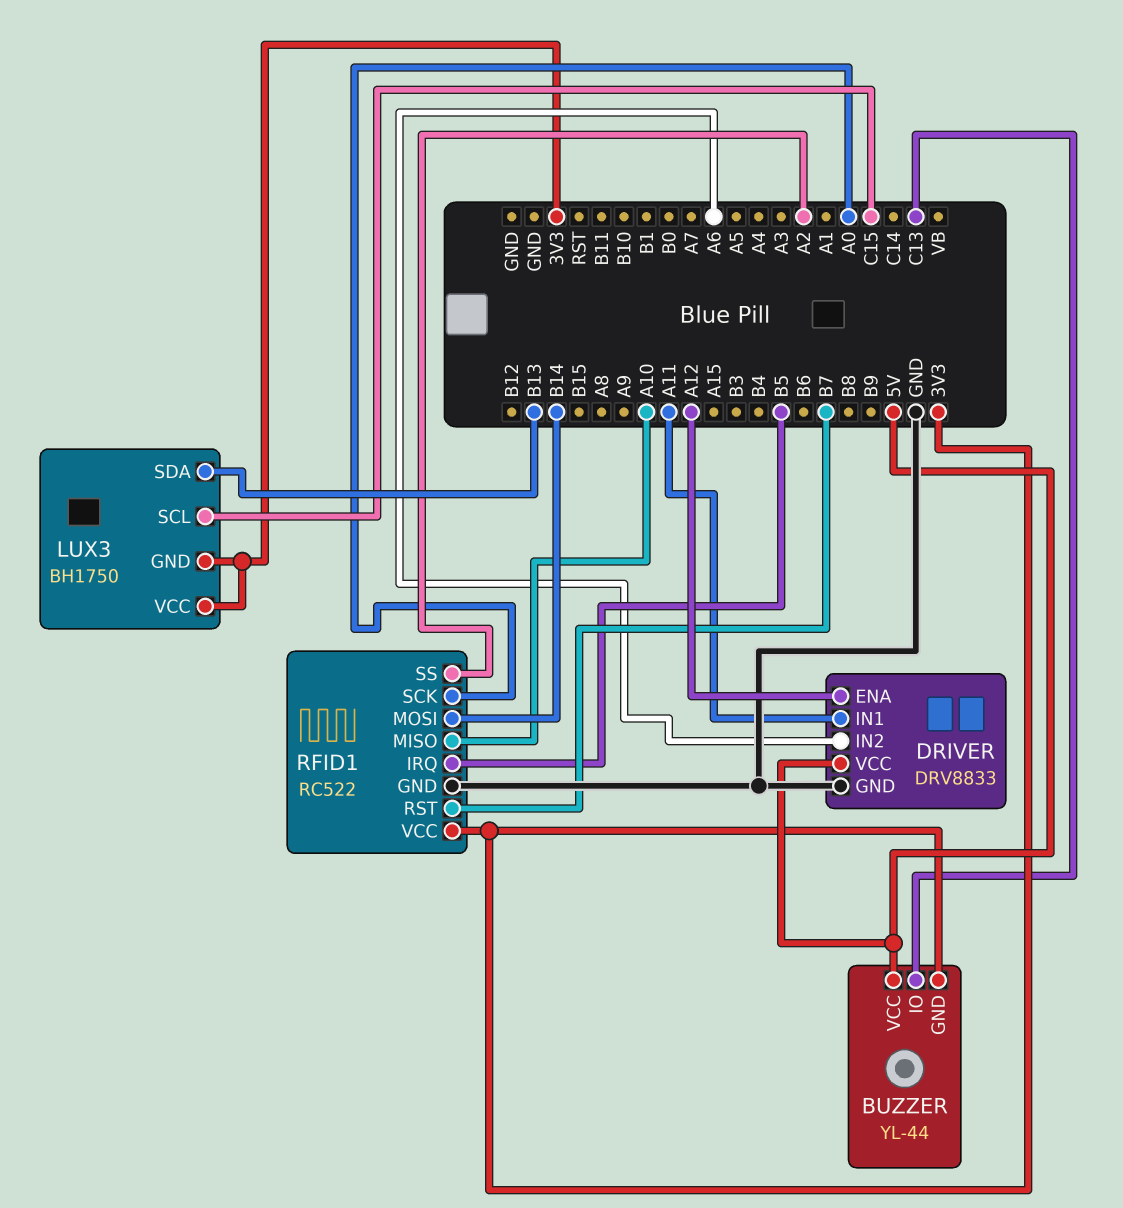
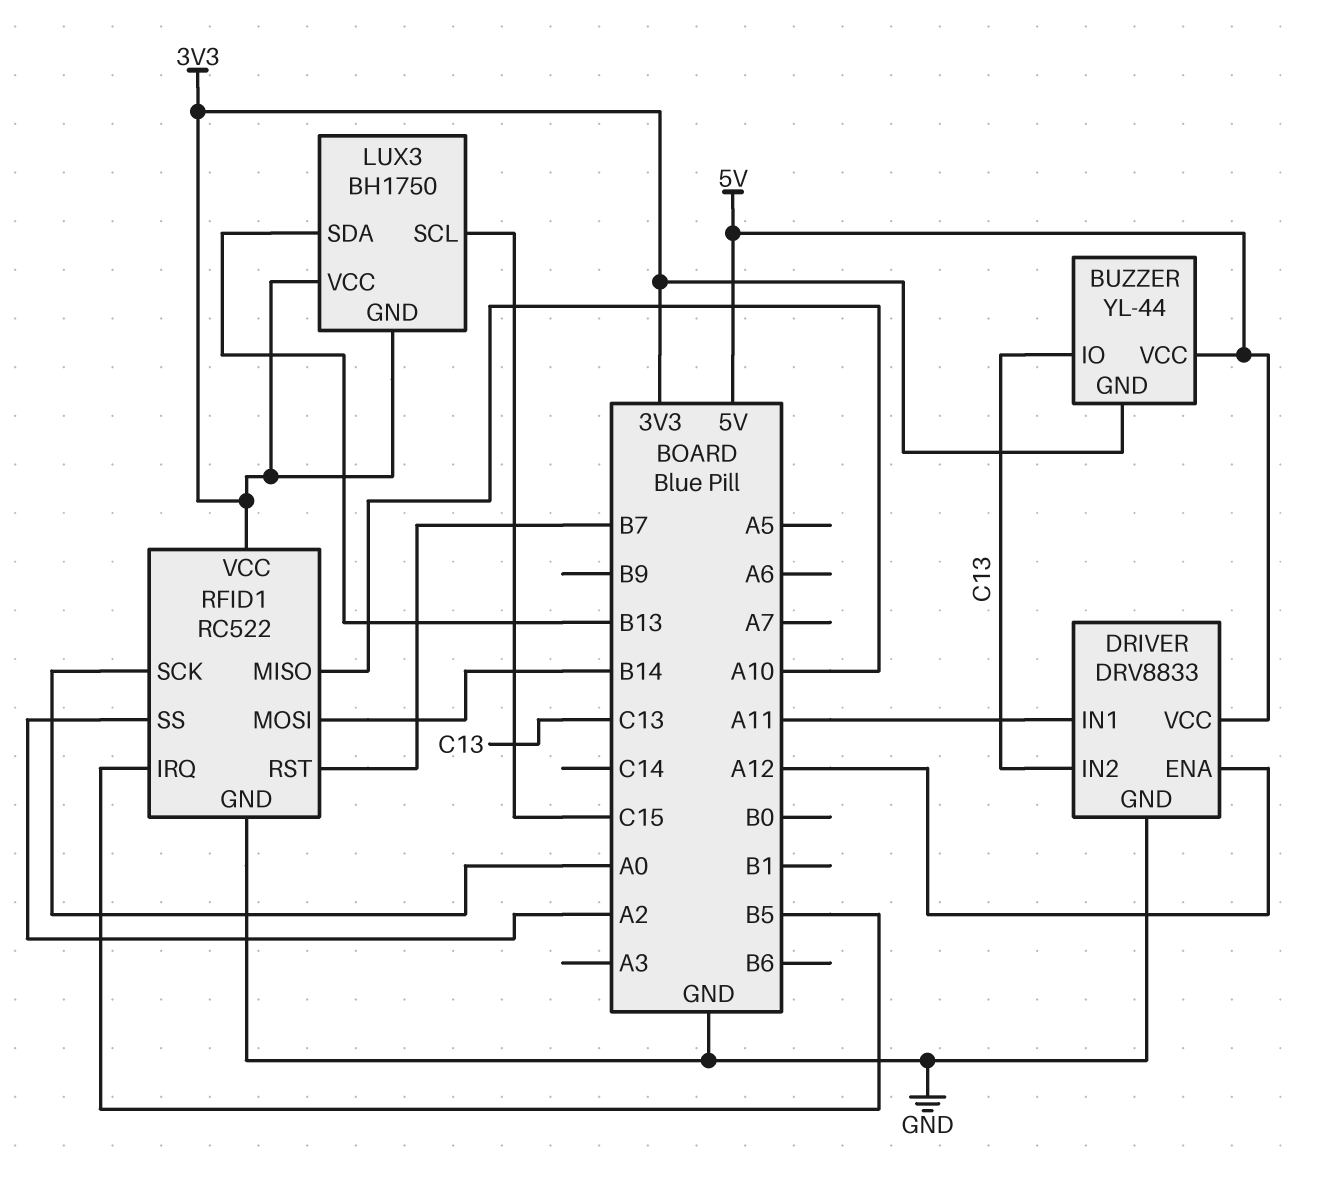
DRIVER pin IN2: A6 -> C13

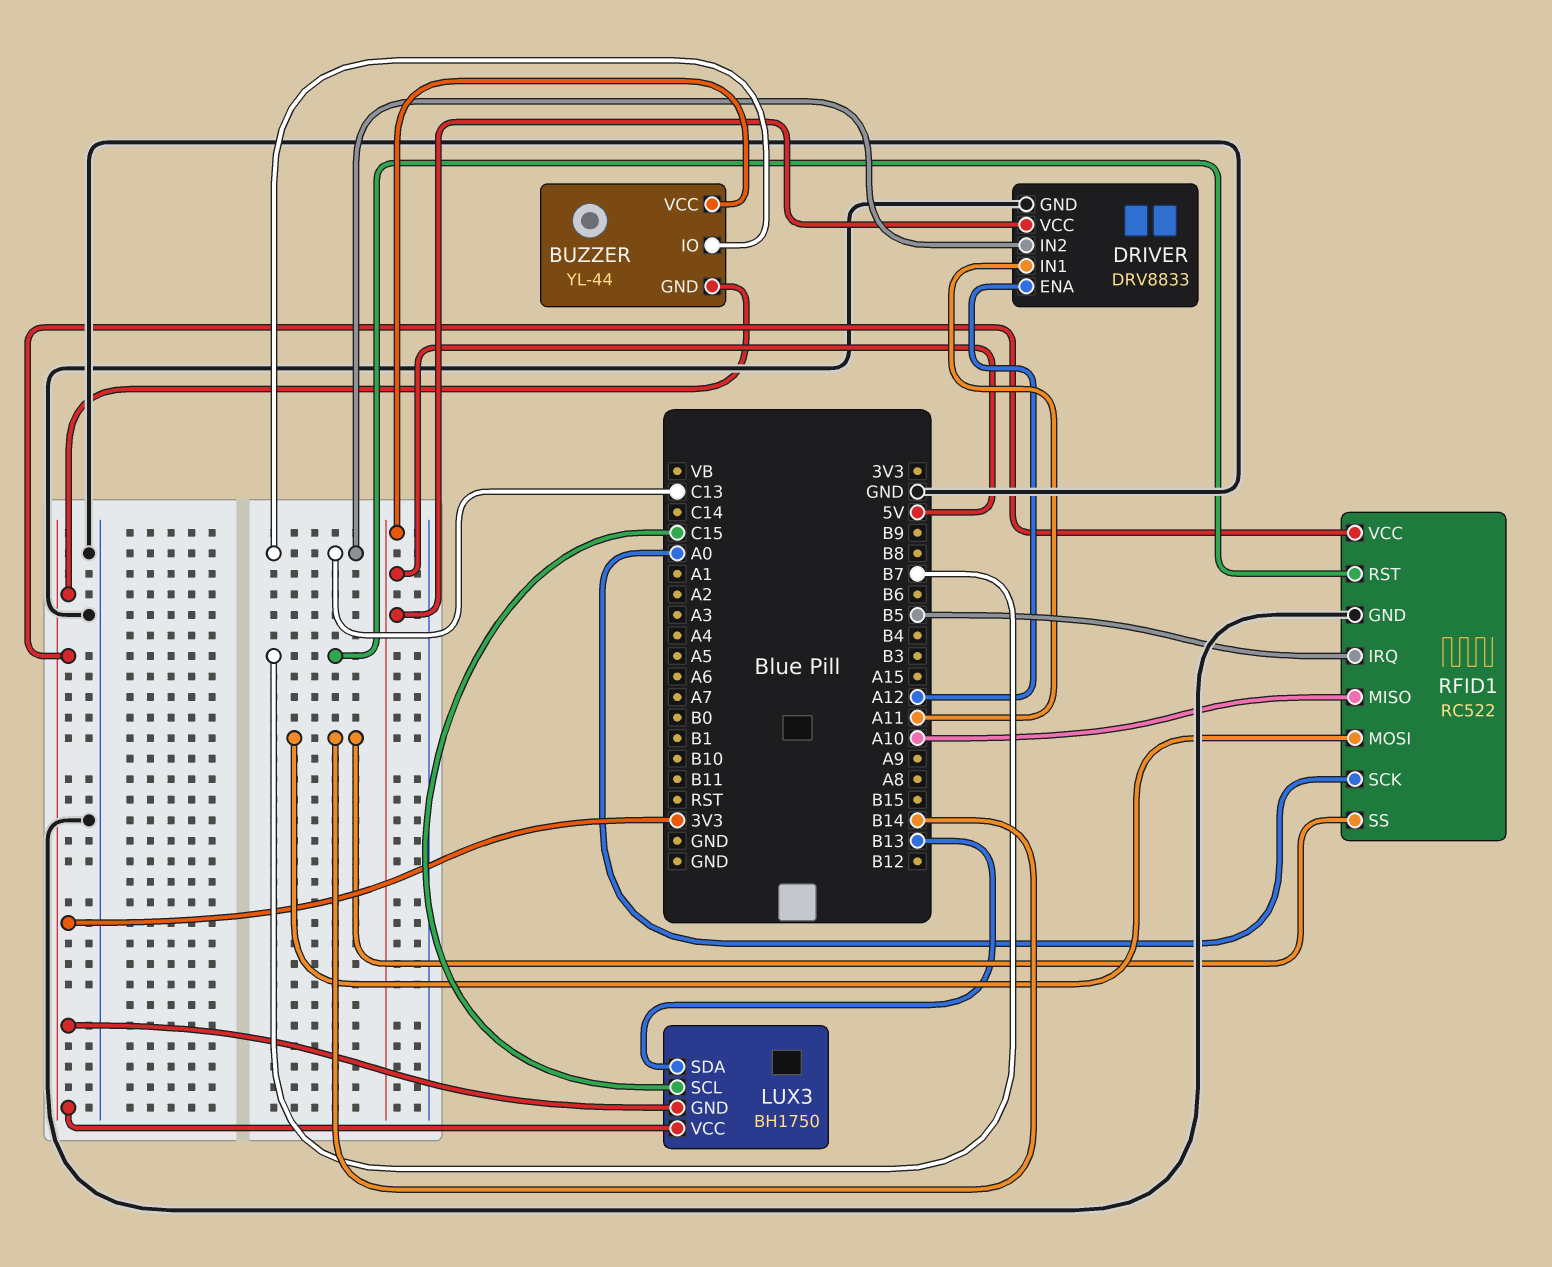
RFID1 pin SS: A2 -> B14

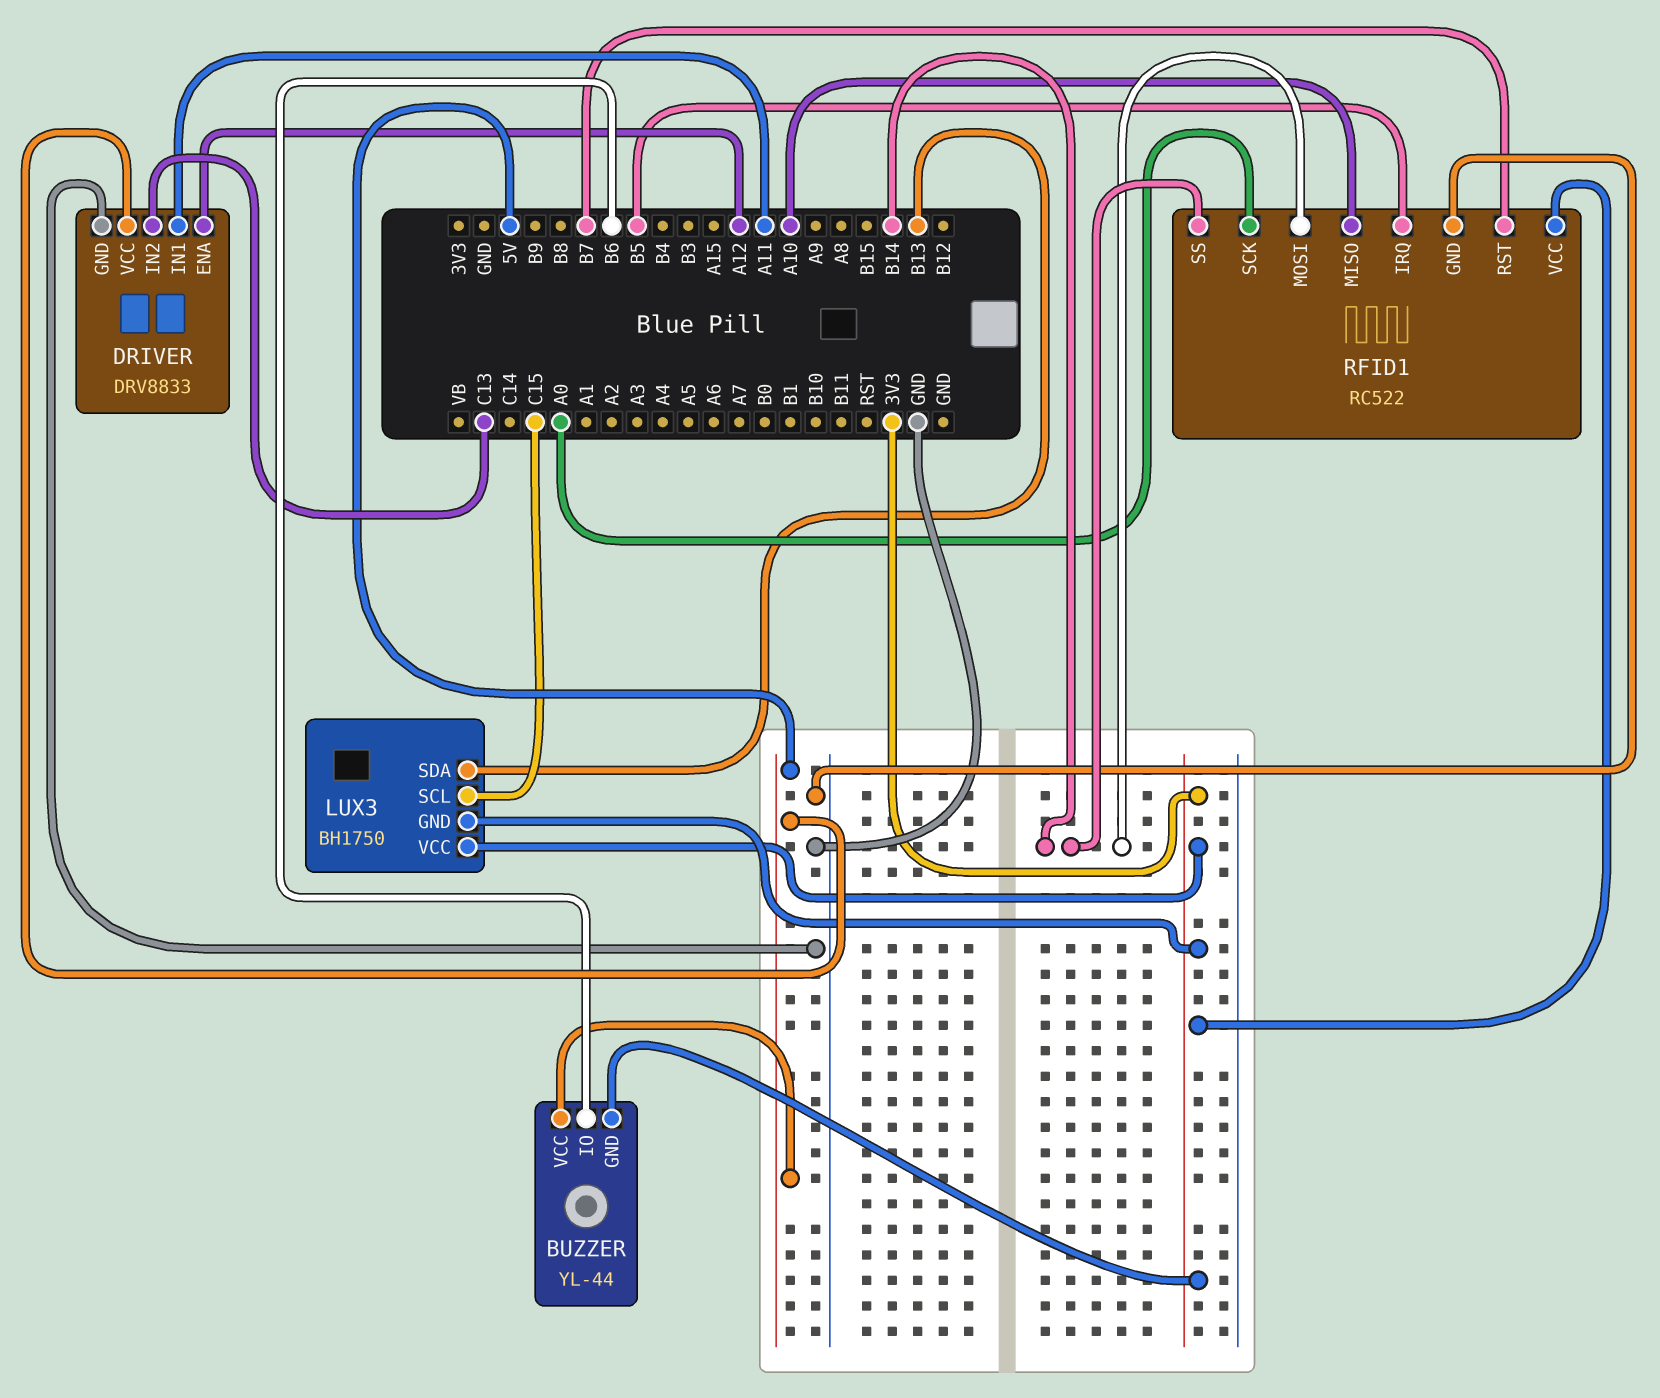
BUZZER pin IO: C13 -> B6

